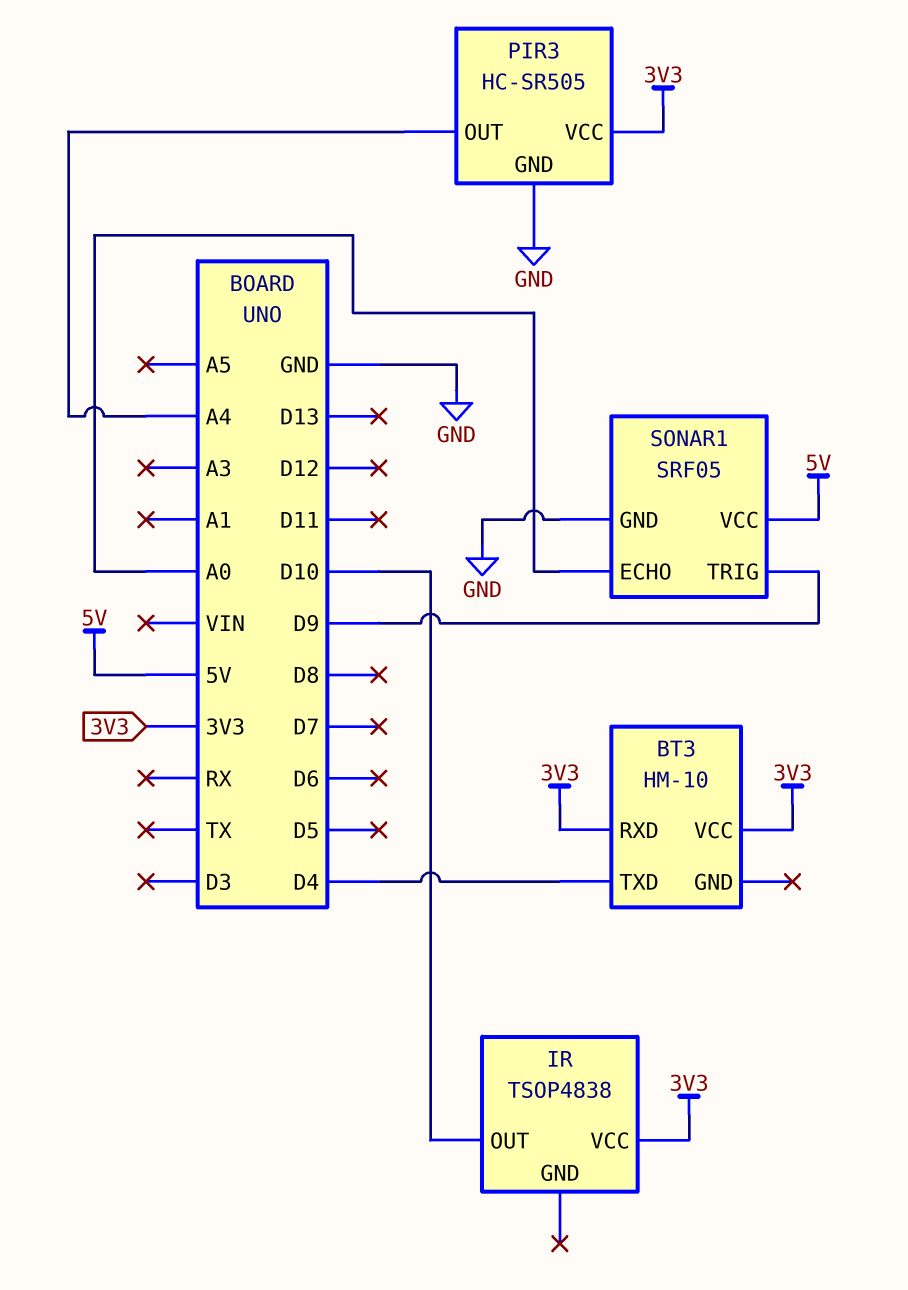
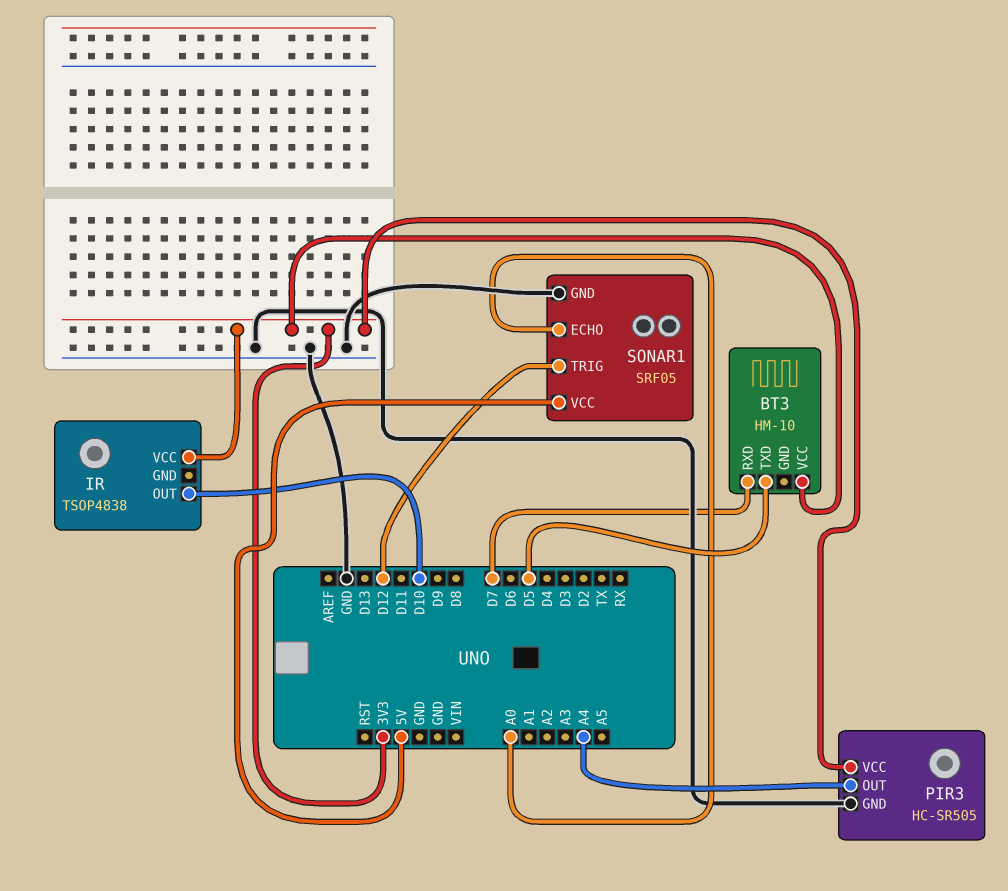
BT3 pin RXD: 3V3 -> D7
BT3 pin TXD: D4 -> D5
SONAR1 pin TRIG: D9 -> D12

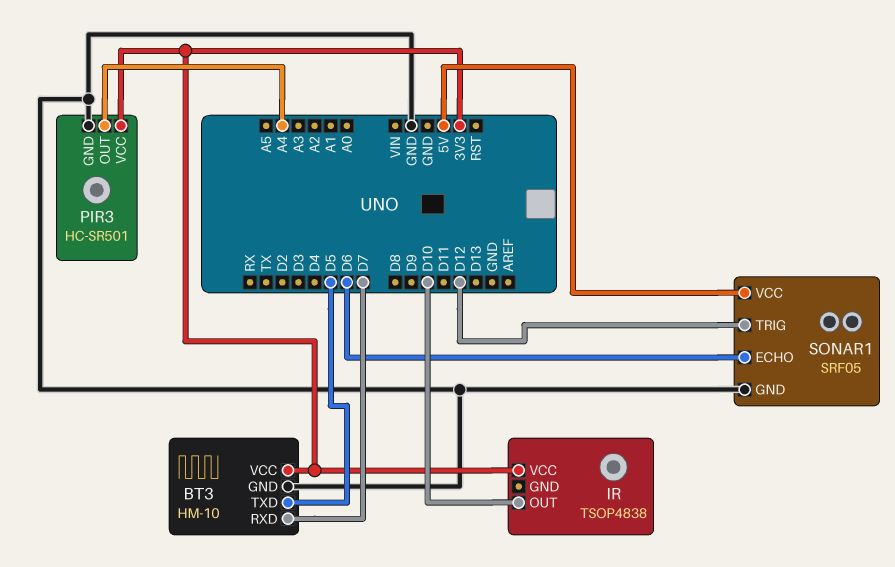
BT3 pin GND: none -> GND
PIR3: HC-SR505 -> HC-SR501
SONAR1 pin ECHO: A0 -> D6

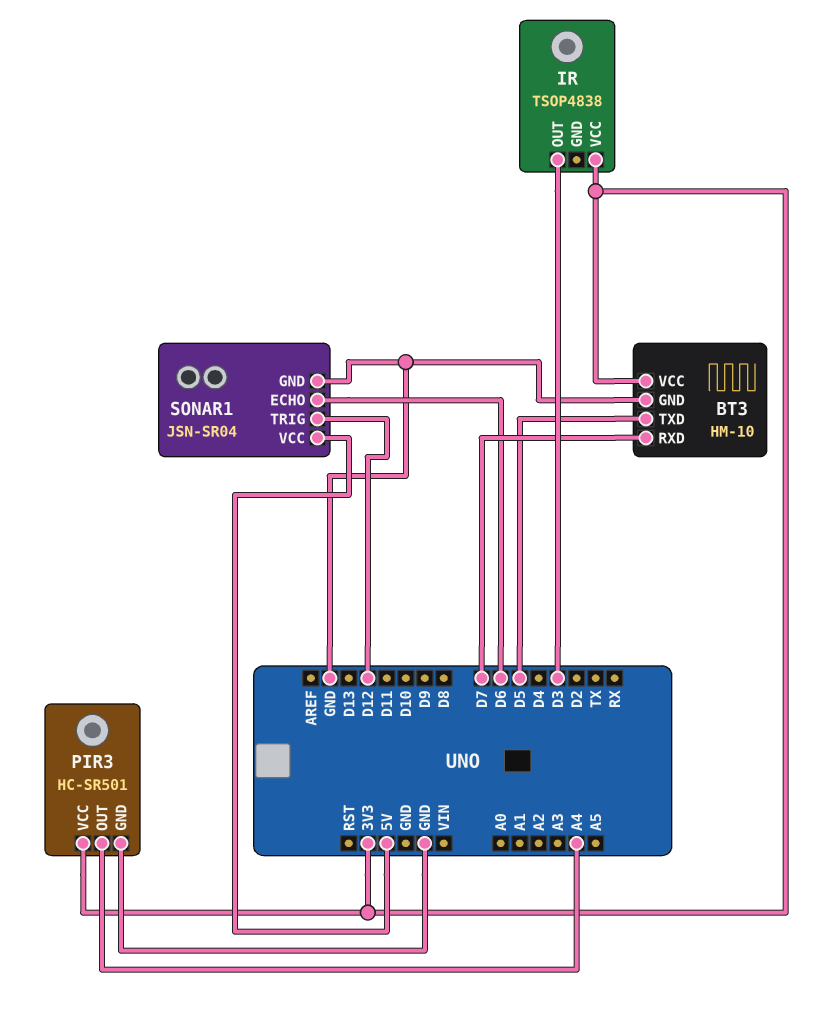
IR pin OUT: D10 -> D3
SONAR1: SRF05 -> JSN-SR04

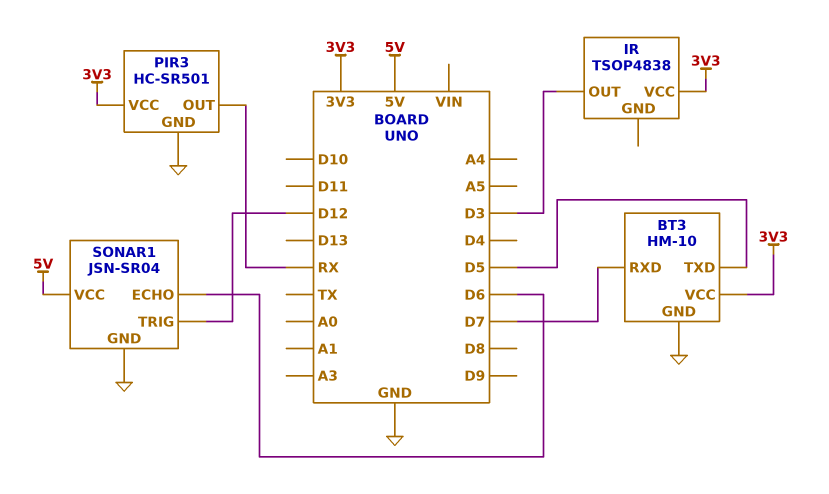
PIR3 pin OUT: A4 -> RX

